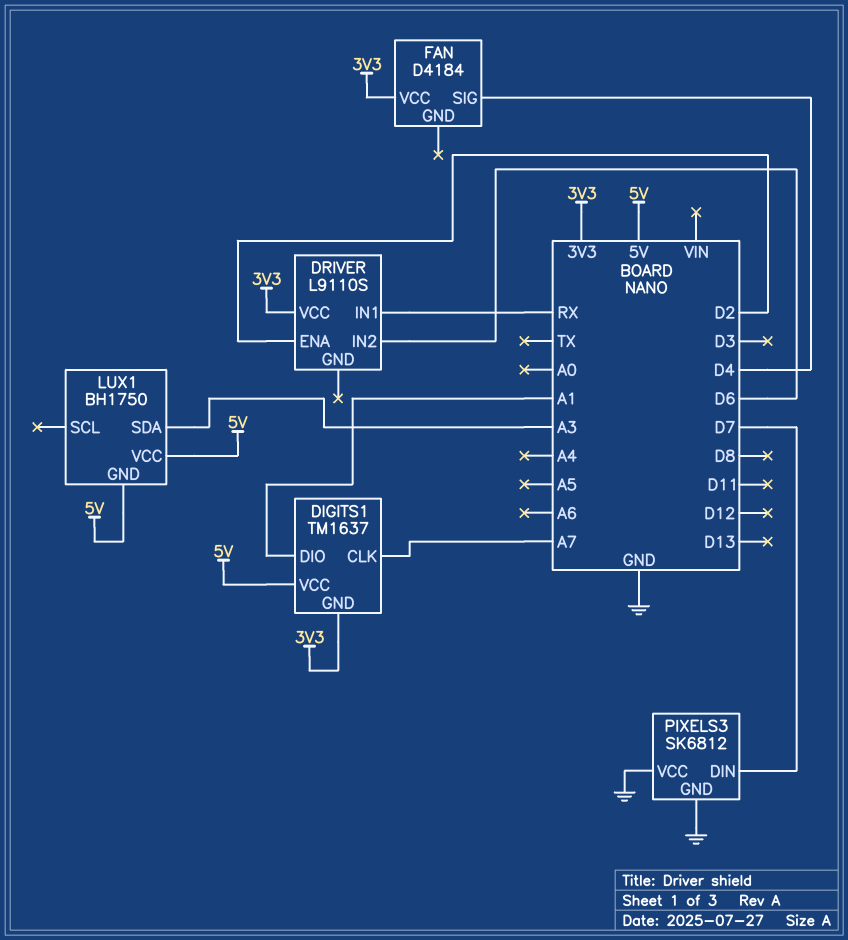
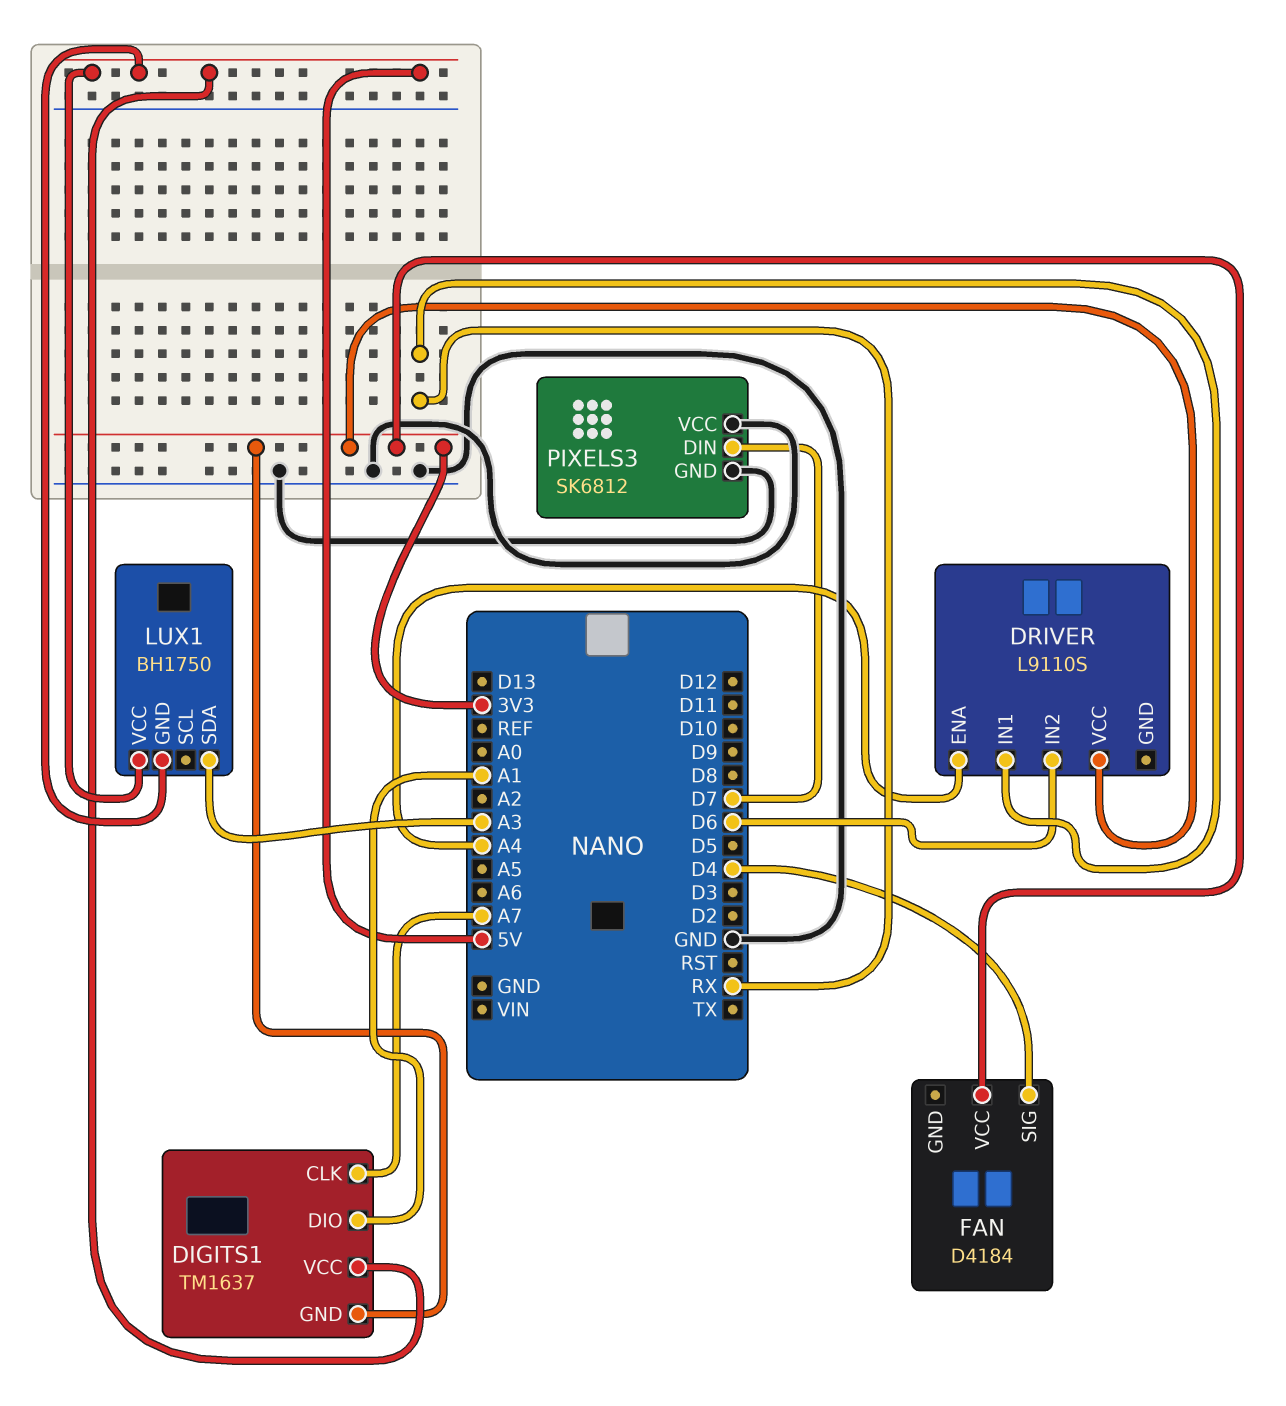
DRIVER pin ENA: D2 -> A4

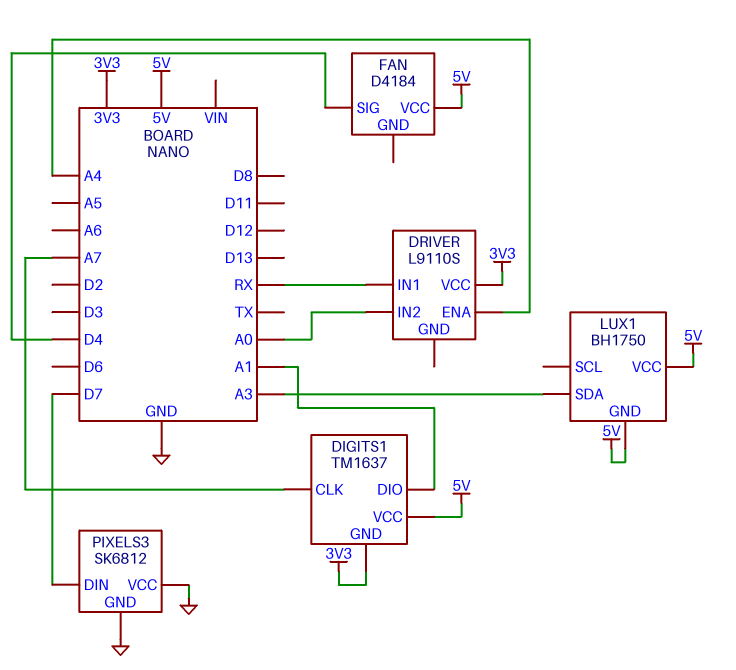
DRIVER pin IN2: D6 -> A0
FAN pin VCC: 3V3 -> 5V

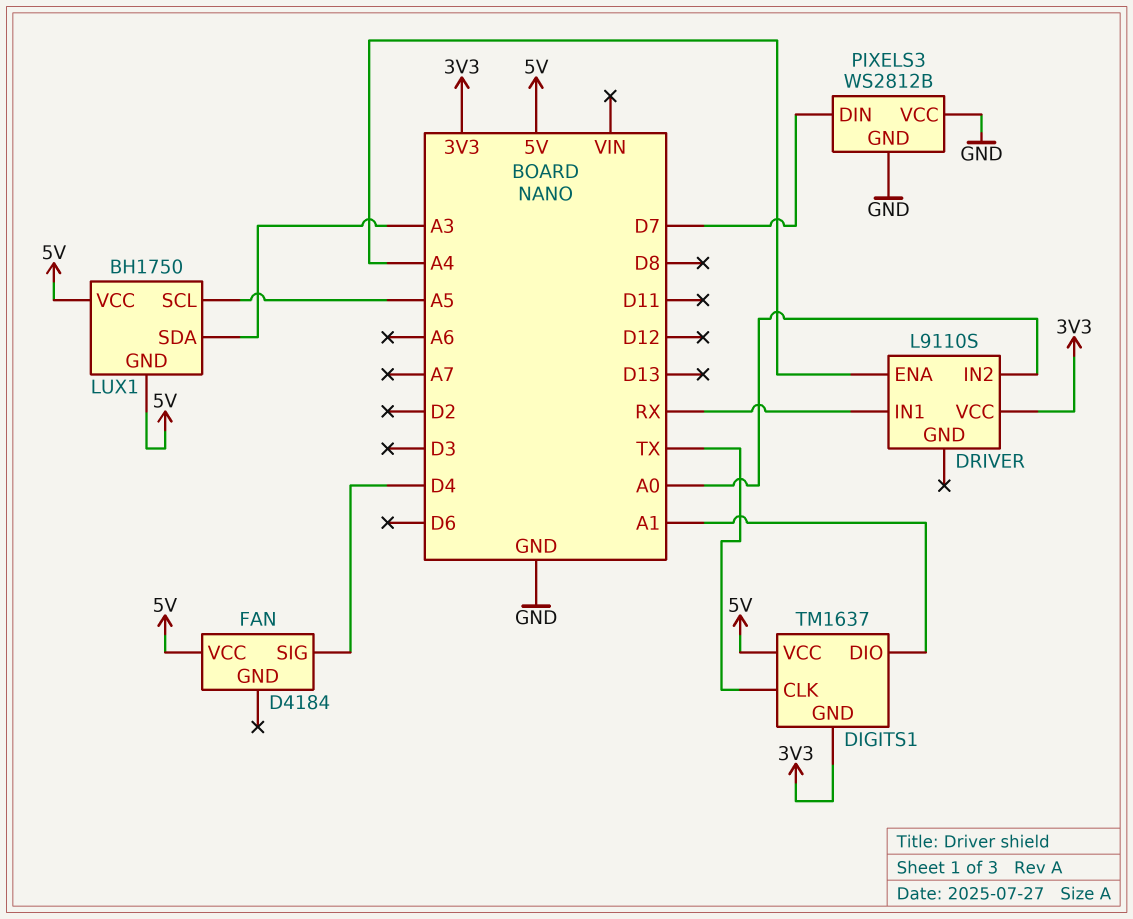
DIGITS1 pin CLK: A7 -> TX
LUX1 pin SCL: none -> A5
PIXELS3: SK6812 -> WS2812B

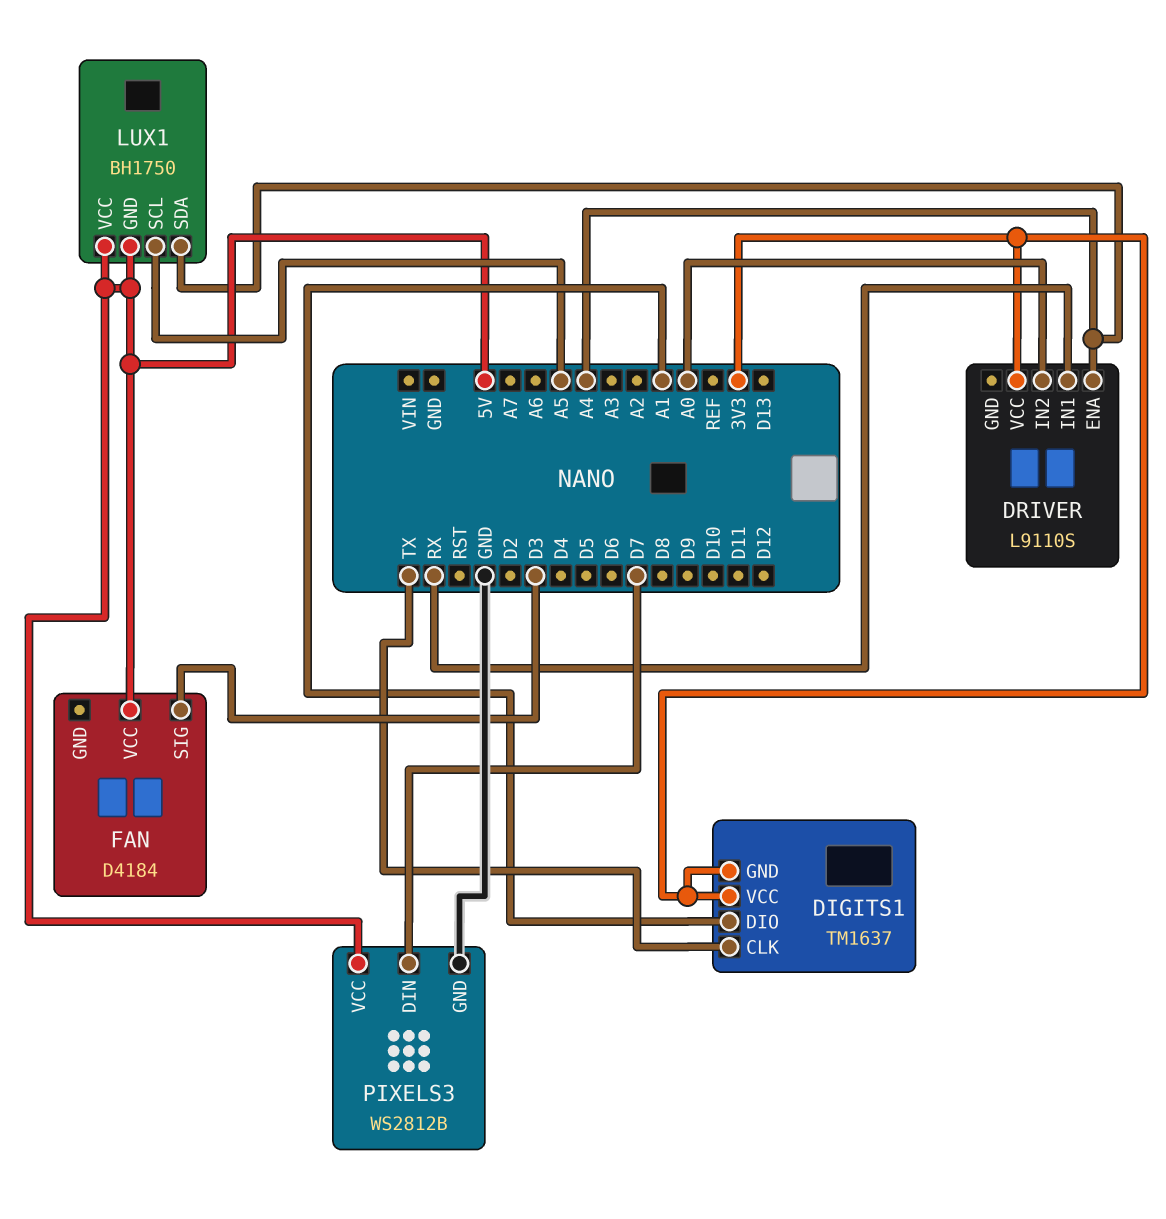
DIGITS1 pin VCC: 5V -> 3V3
FAN pin SIG: D4 -> D3
LUX1 pin SDA: A3 -> A4
PIXELS3 pin VCC: GND -> 5V

